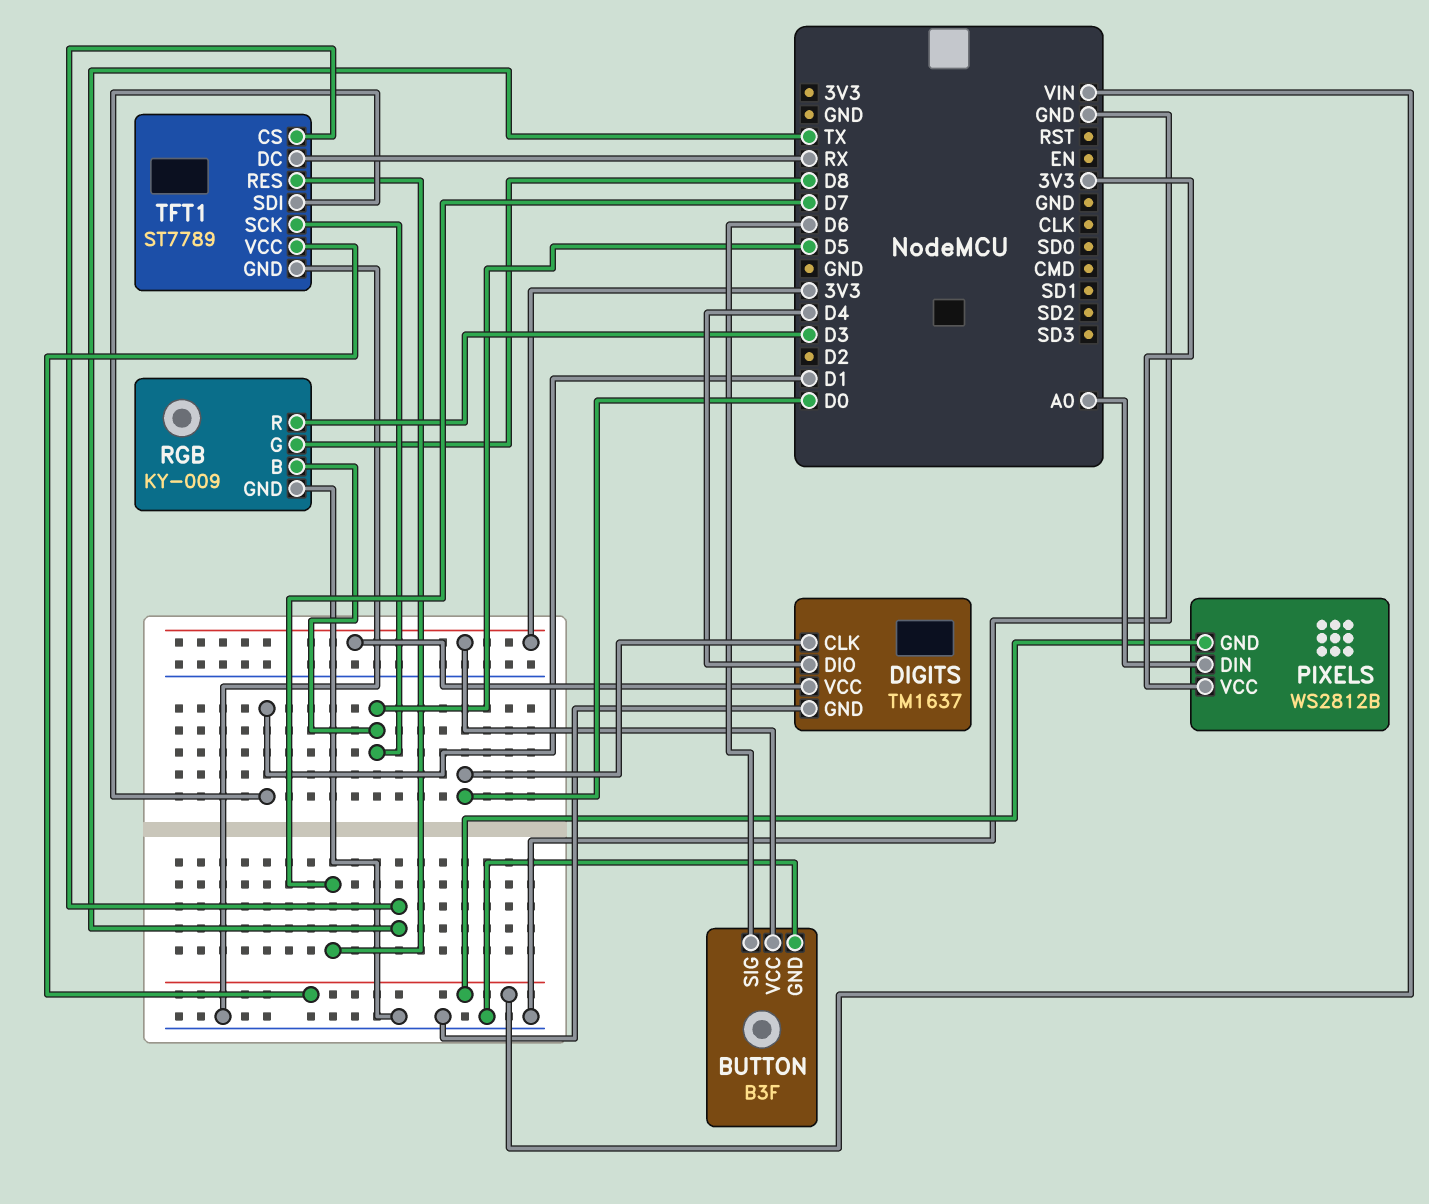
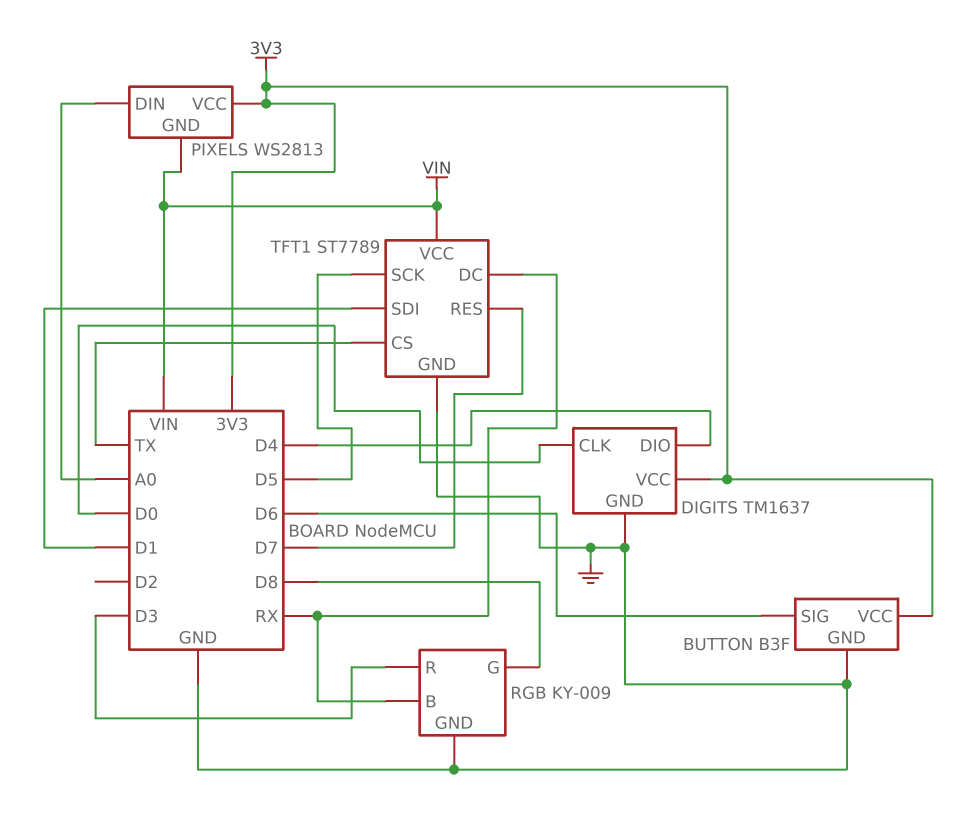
PIXELS: WS2812B -> WS2813
RGB pin B: D5 -> RX

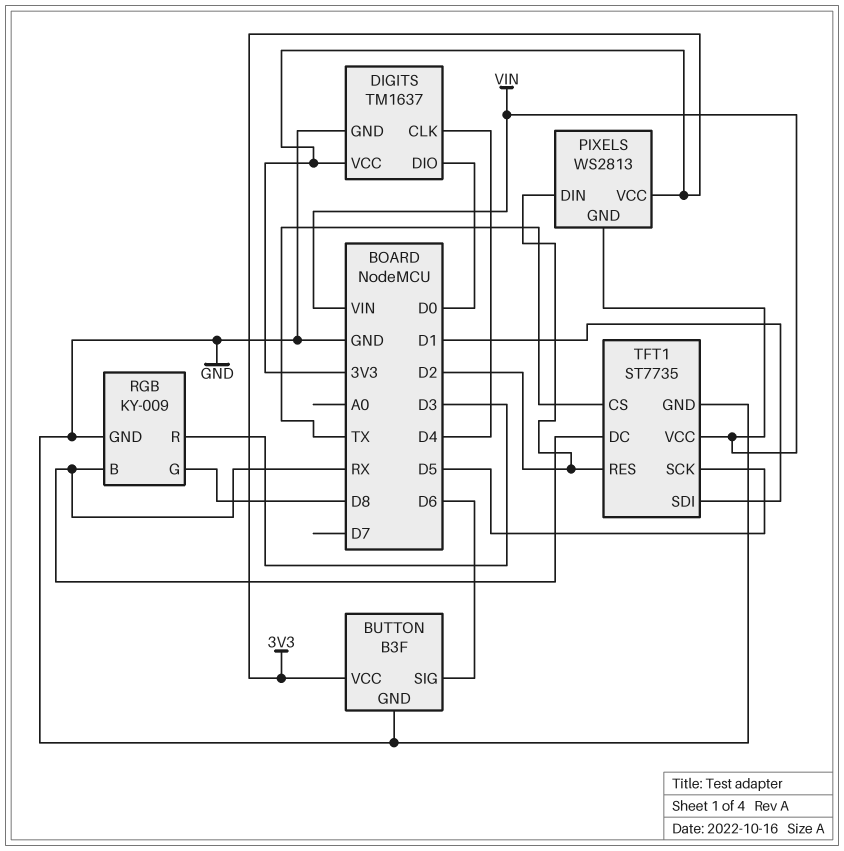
DIGITS pin CLK: D0 -> D4
DIGITS pin DIO: D4 -> D0
PIXELS pin DIN: A0 -> D2
TFT1: ST7789 -> ST7735
TFT1 pin RES: D7 -> D2

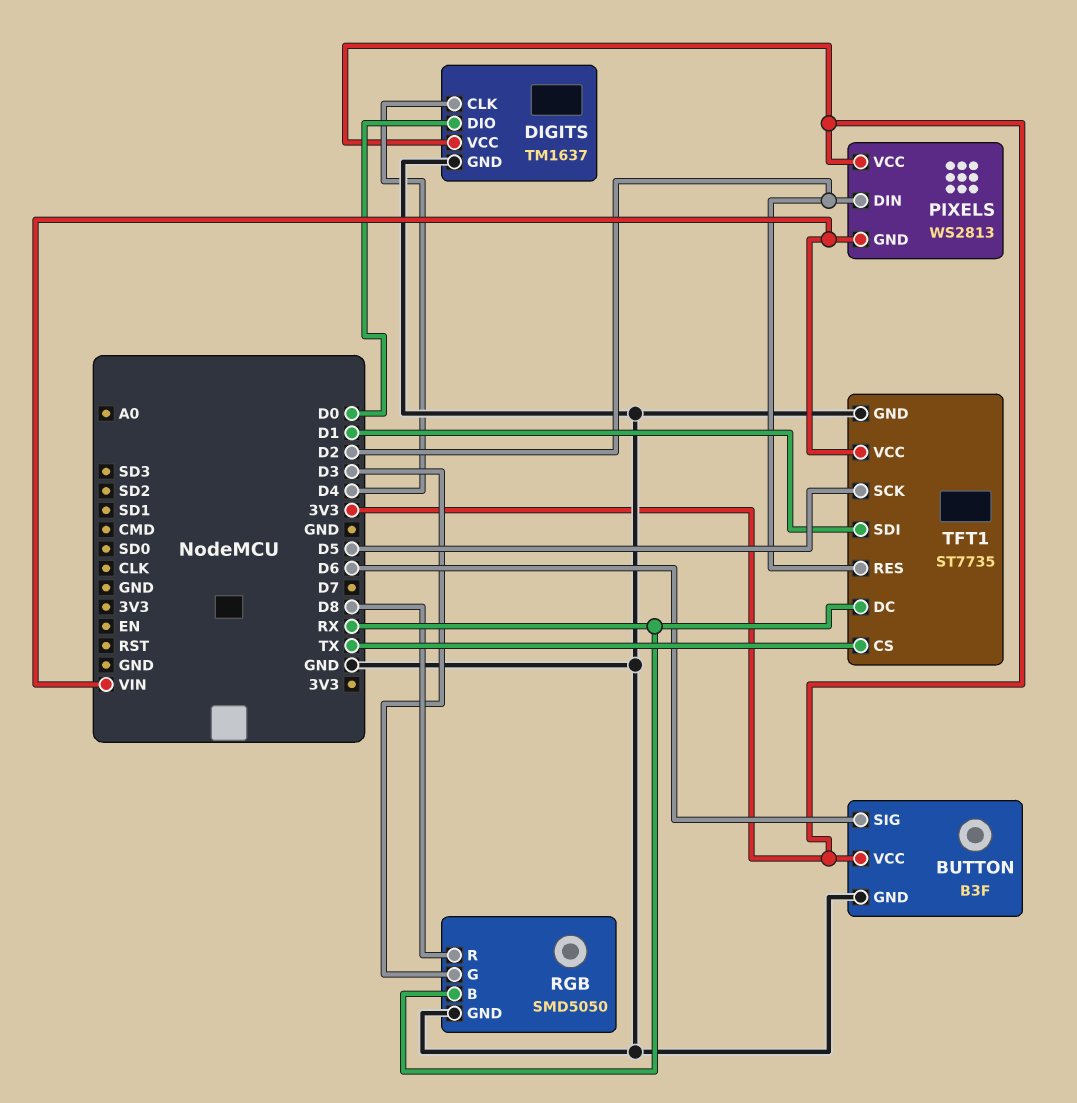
RGB: KY-009 -> SMD5050
RGB pin G: D8 -> D3
RGB pin R: D3 -> D8

